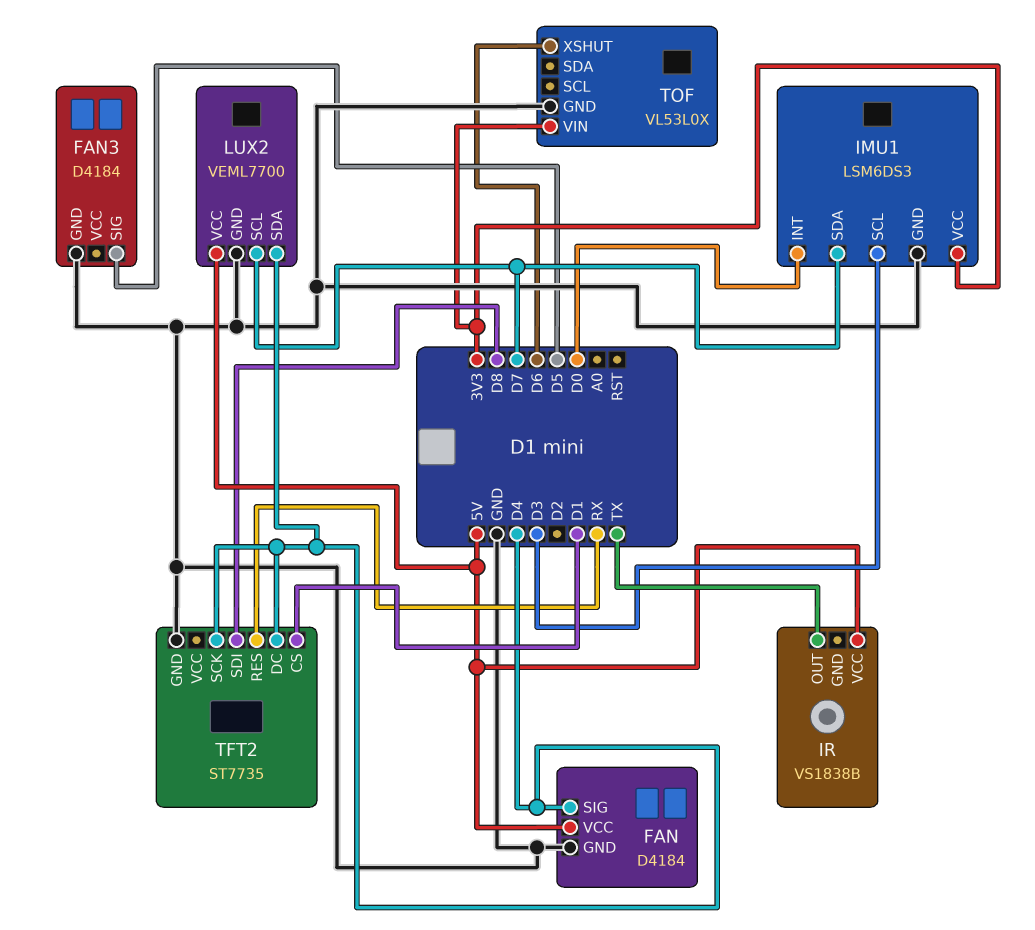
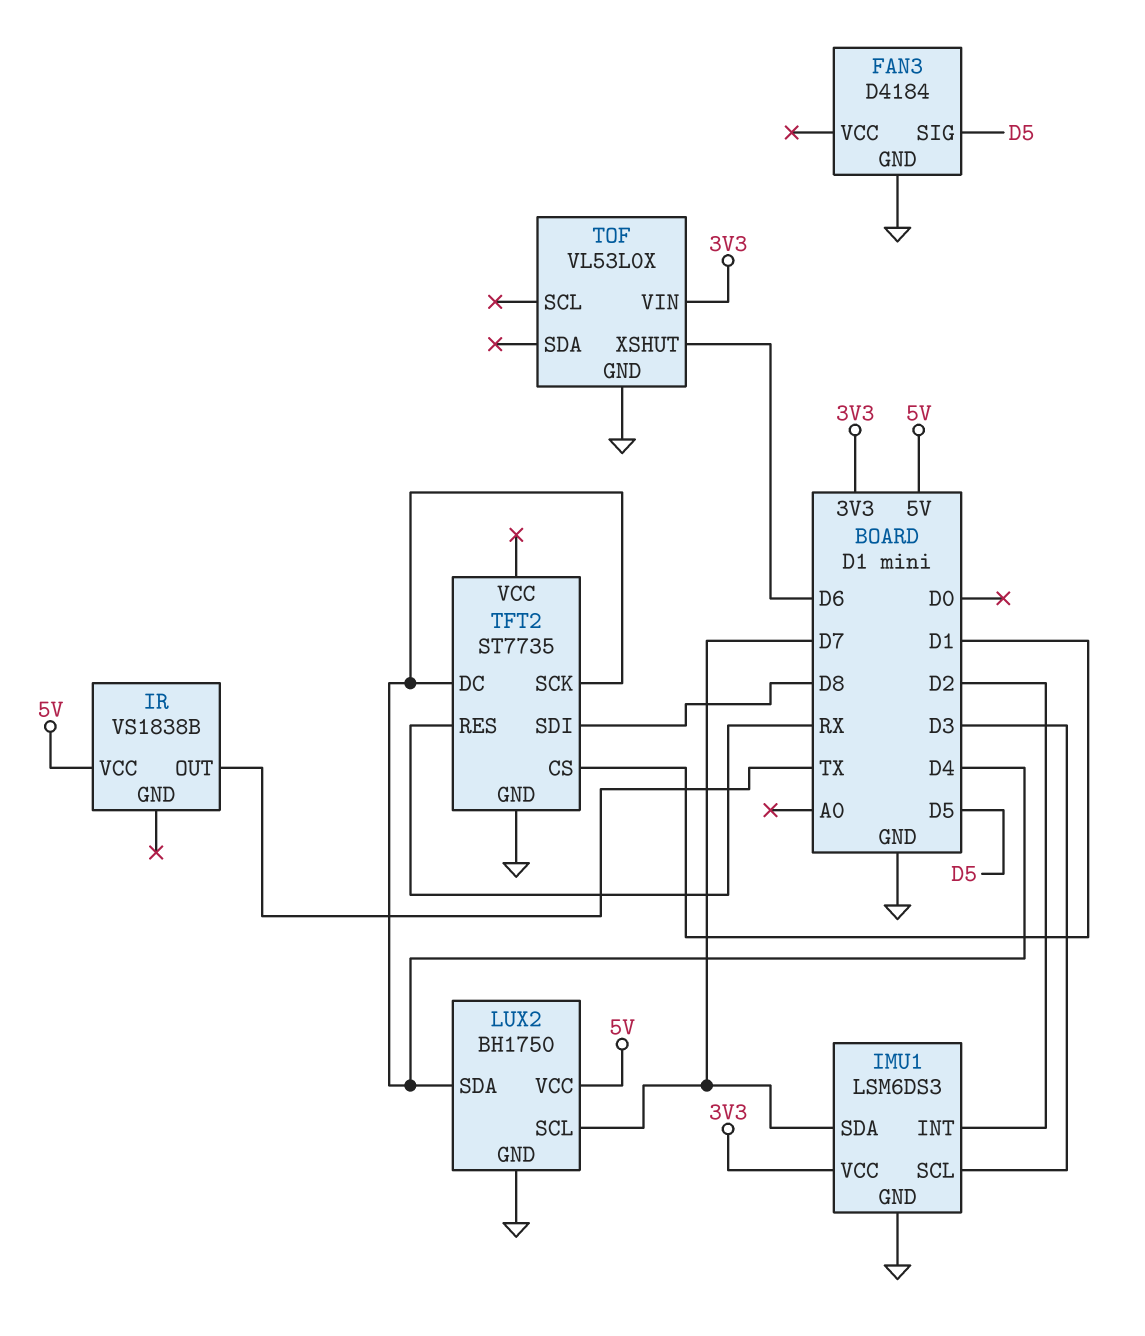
FAN: D4184 -> none
FAN pin GND: GND -> none
FAN pin SIG: D4 -> none
FAN pin VCC: 5V -> none
IMU1 pin INT: D0 -> D2
LUX2: VEML7700 -> BH1750

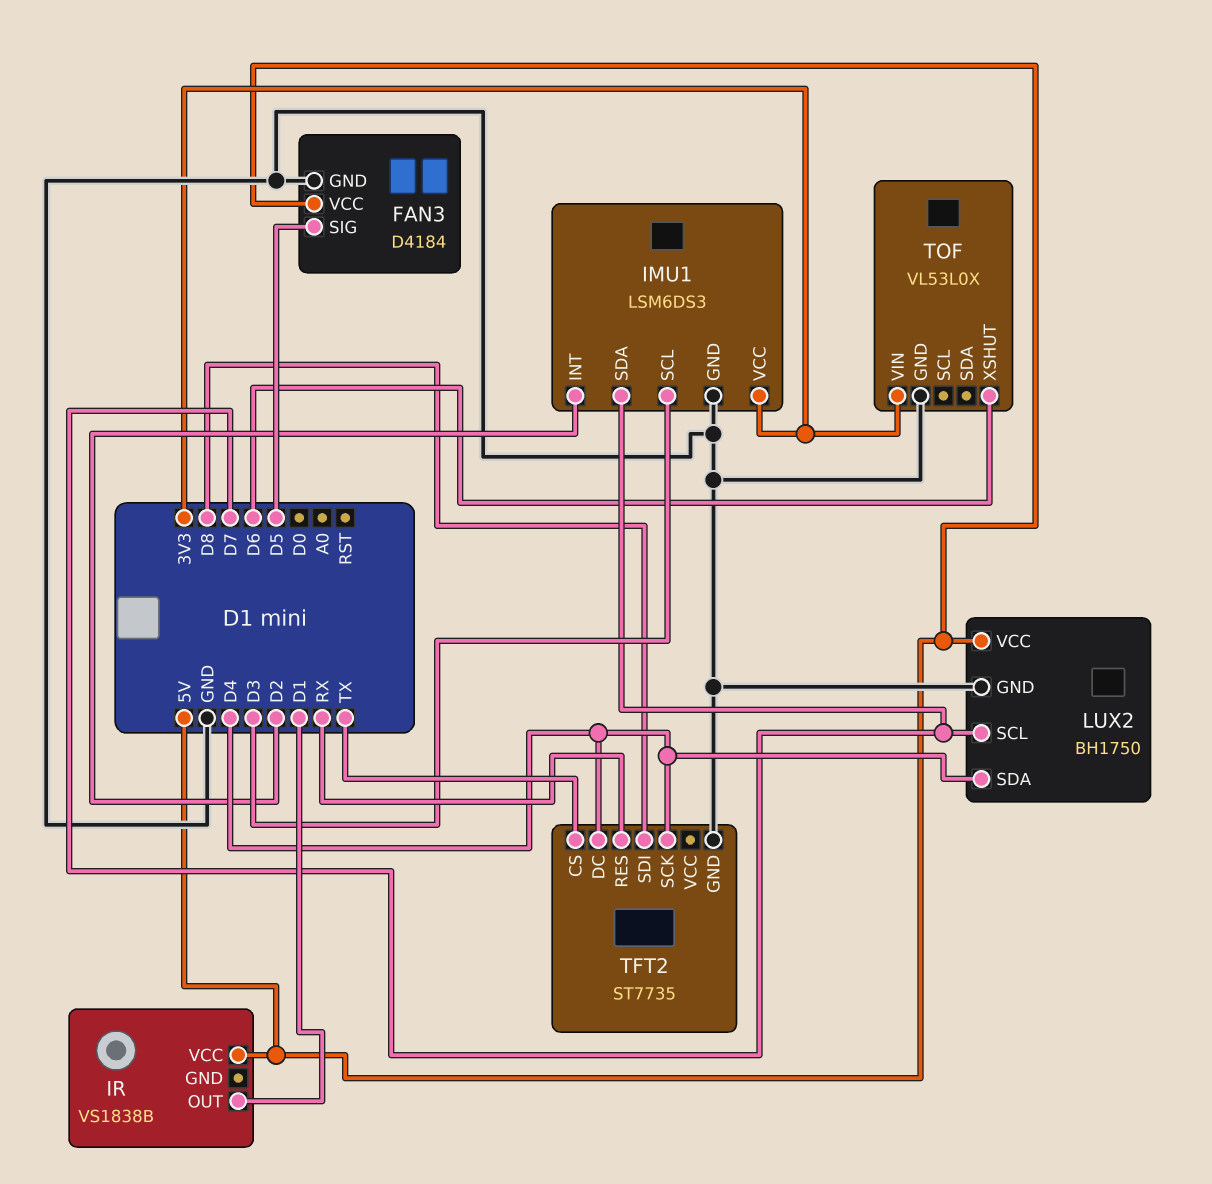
FAN3 pin VCC: none -> 5V
IR pin OUT: TX -> D1
TFT2 pin CS: D1 -> TX

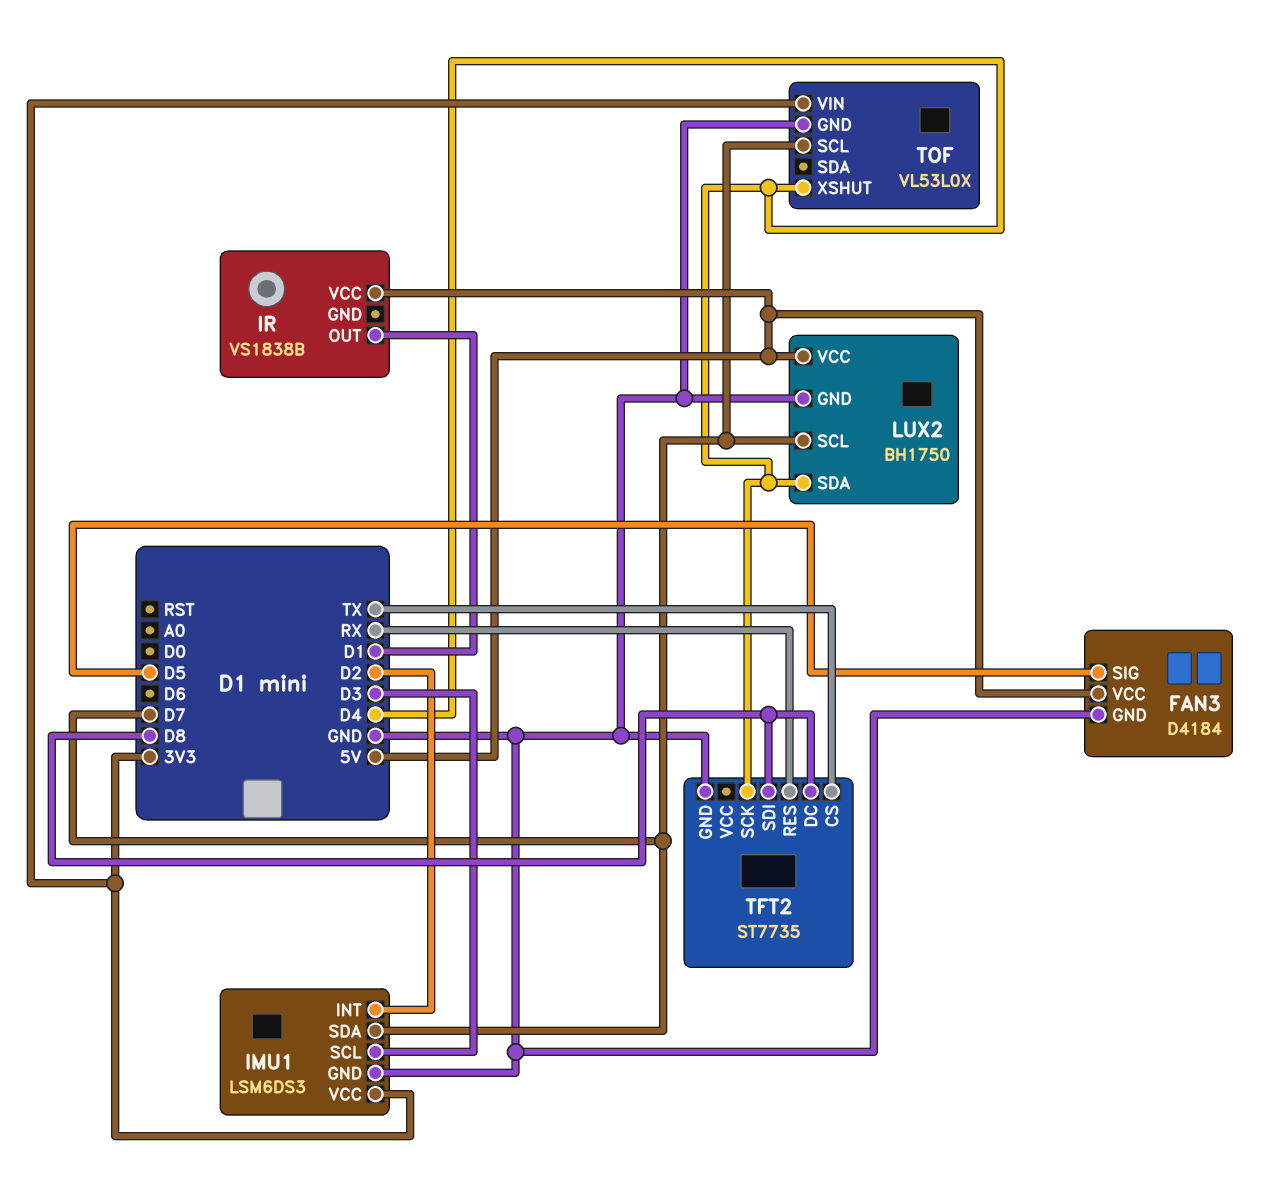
TFT2 pin DC: D4 -> D8
TOF pin SCL: none -> D7
TOF pin XSHUT: D6 -> D4

